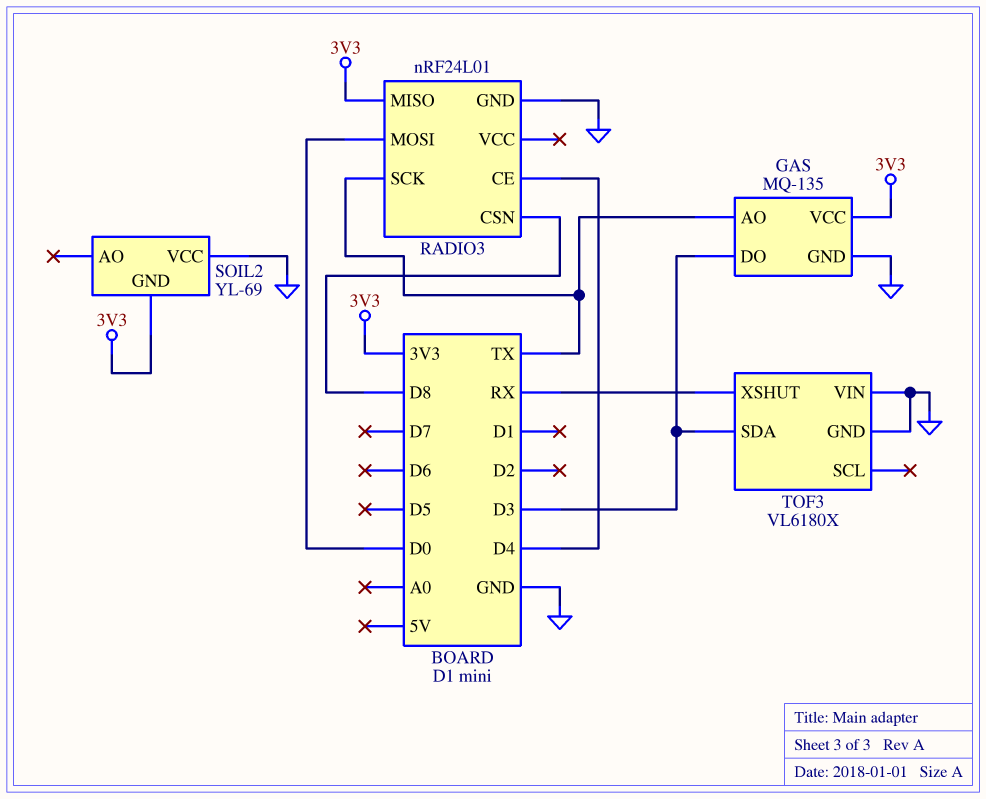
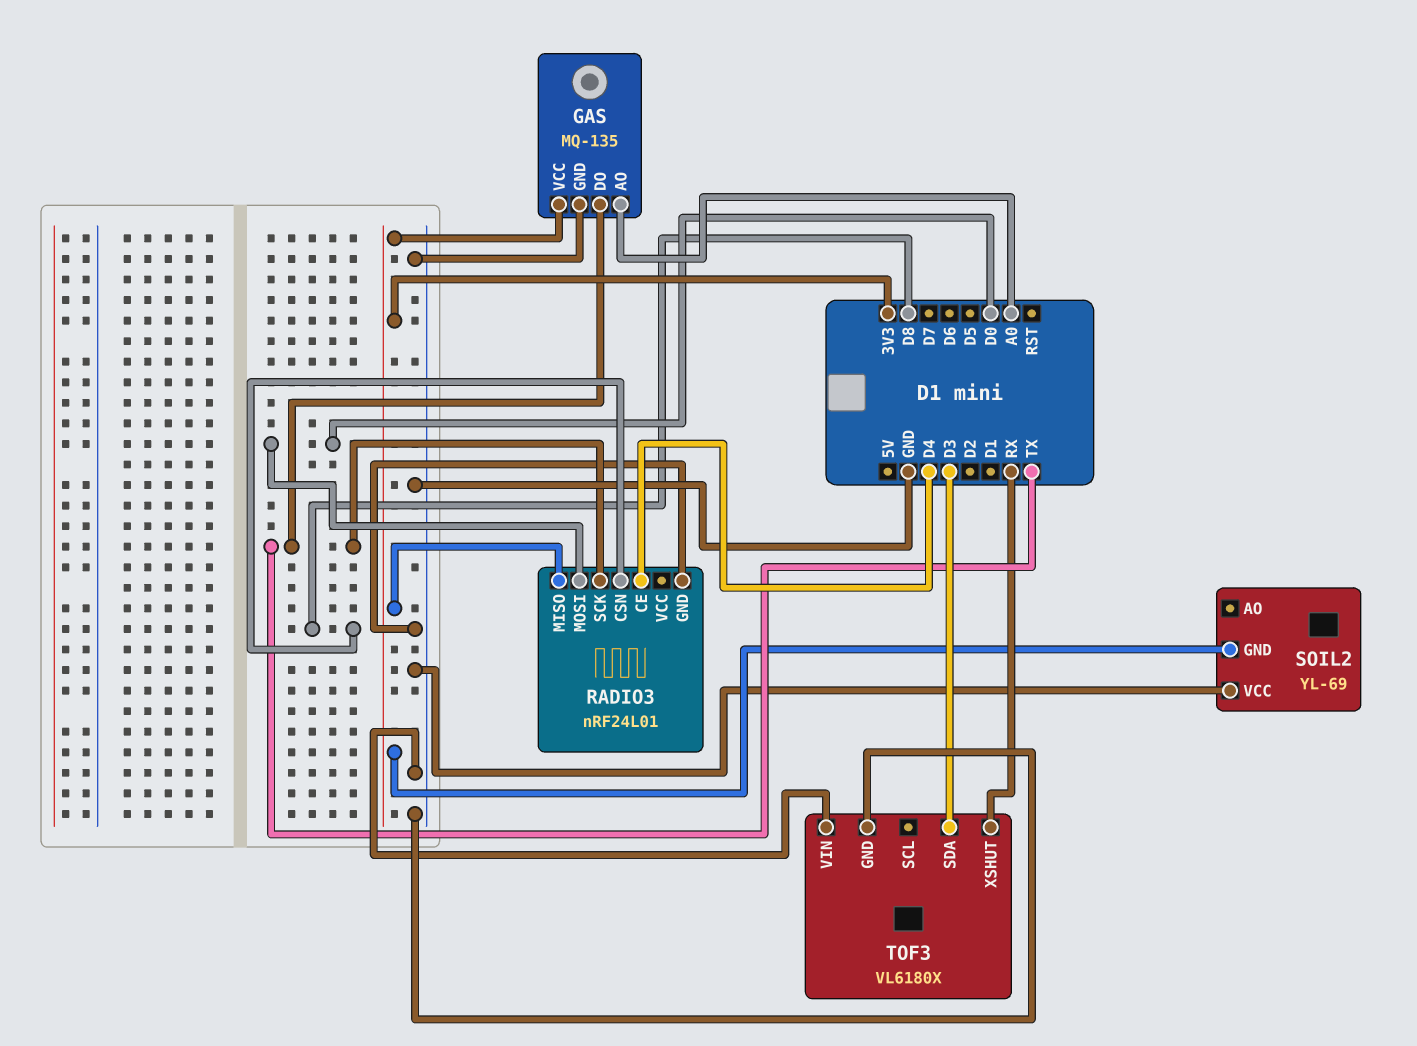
GAS pin AO: TX -> A0
GAS pin DO: D3 -> TX

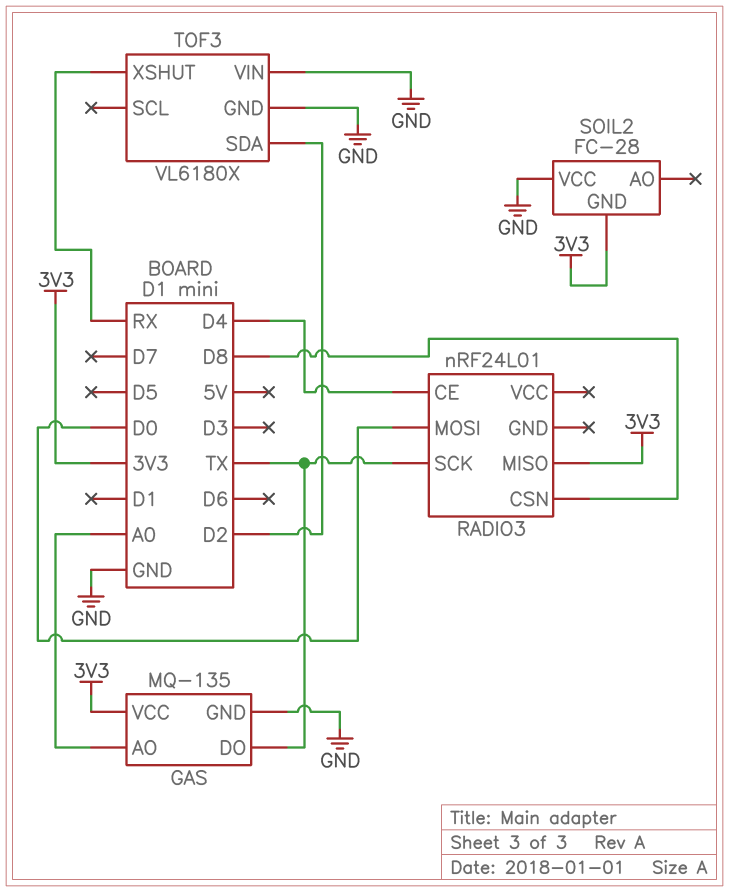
RADIO3 pin GND: GND -> none
SOIL2: YL-69 -> FC-28
TOF3 pin SDA: D3 -> D2

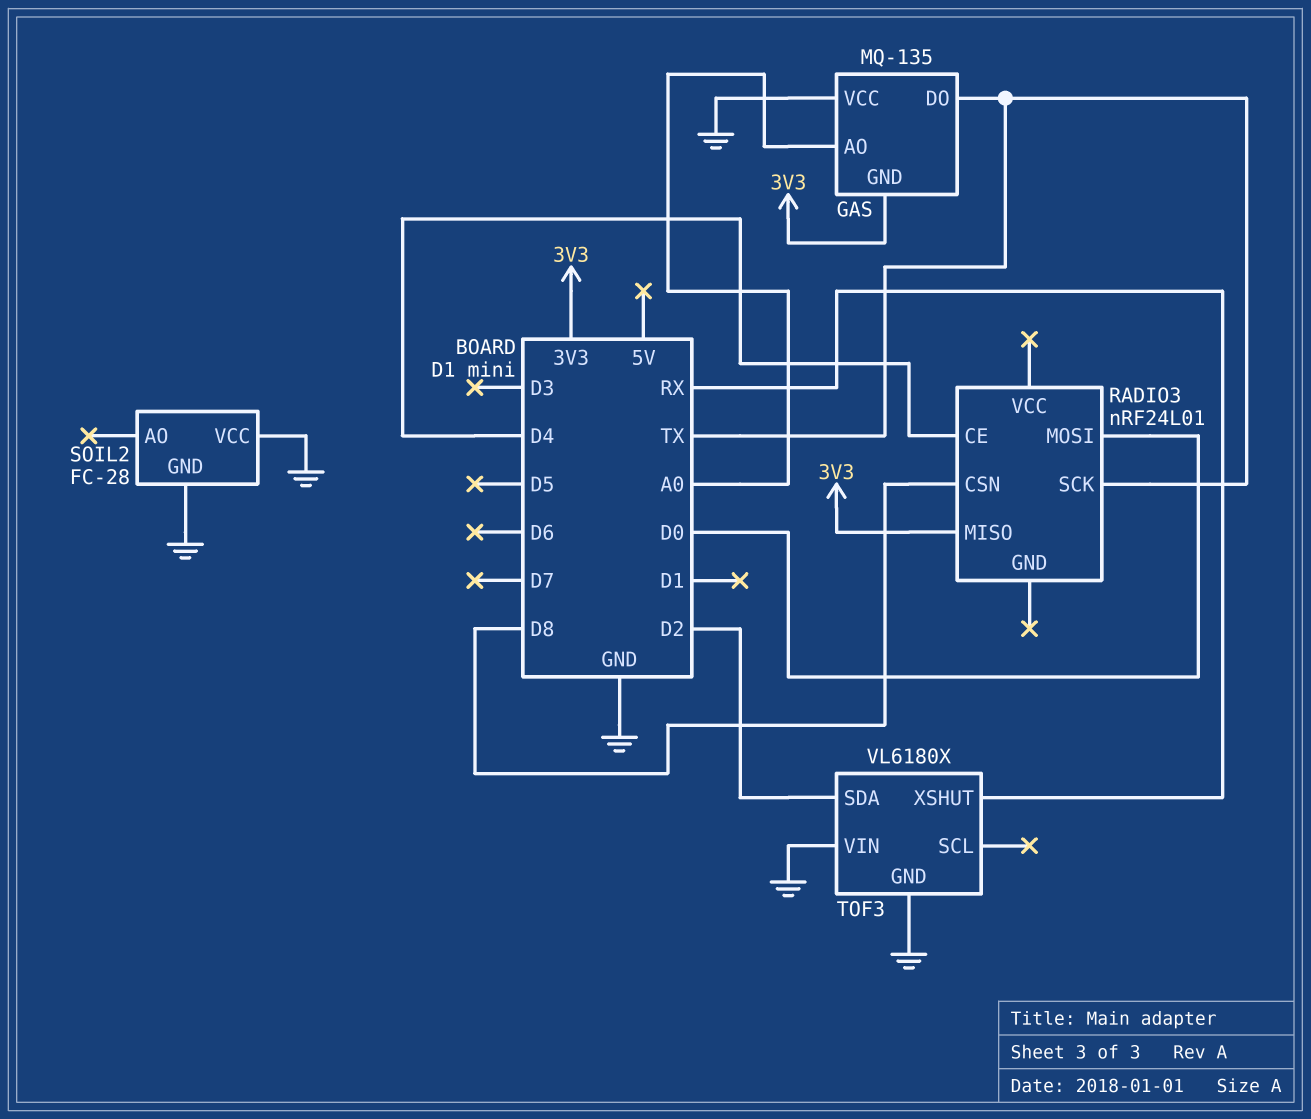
GAS pin GND: GND -> 3V3
GAS pin VCC: 3V3 -> GND
SOIL2 pin GND: 3V3 -> GND

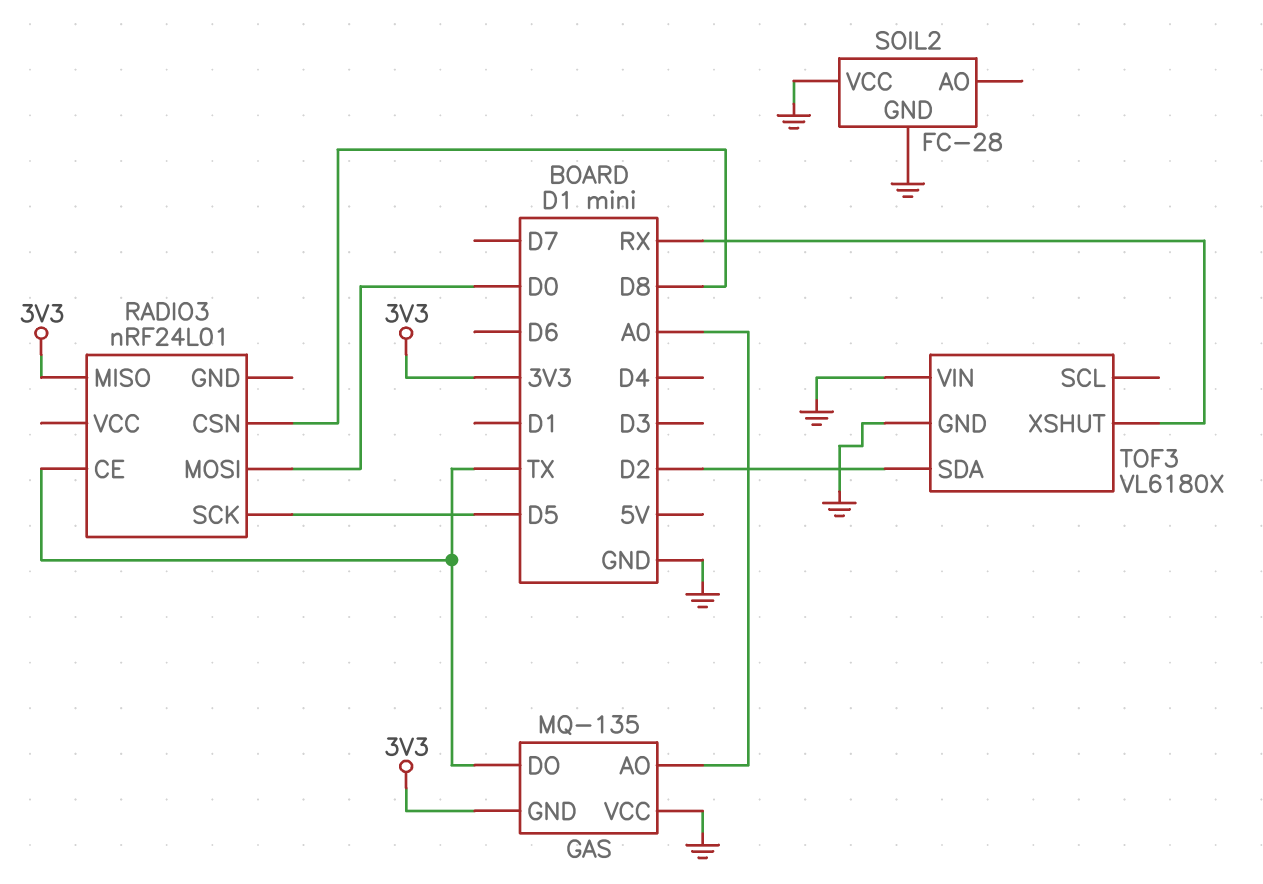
RADIO3 pin CE: D4 -> TX
RADIO3 pin SCK: TX -> D5

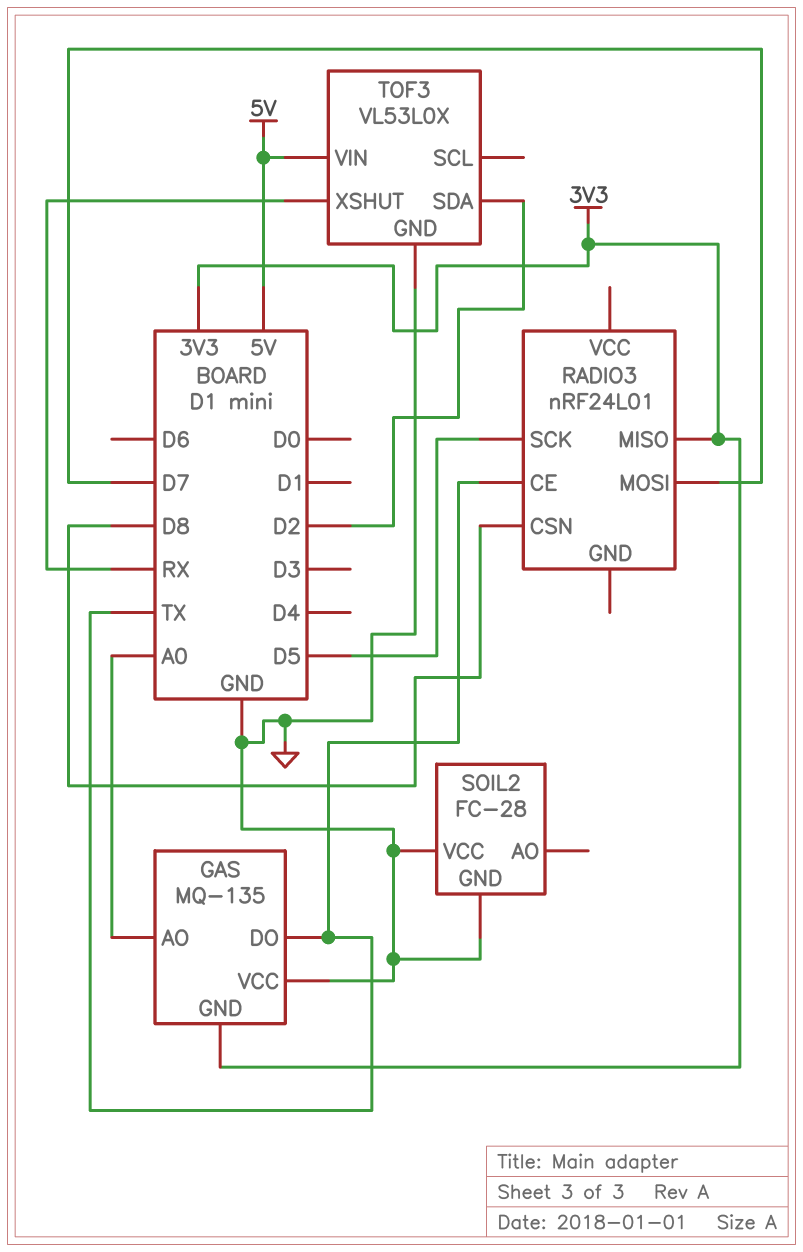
RADIO3 pin MOSI: D0 -> D7
TOF3: VL6180X -> VL53L0X
TOF3 pin VIN: GND -> 5V

